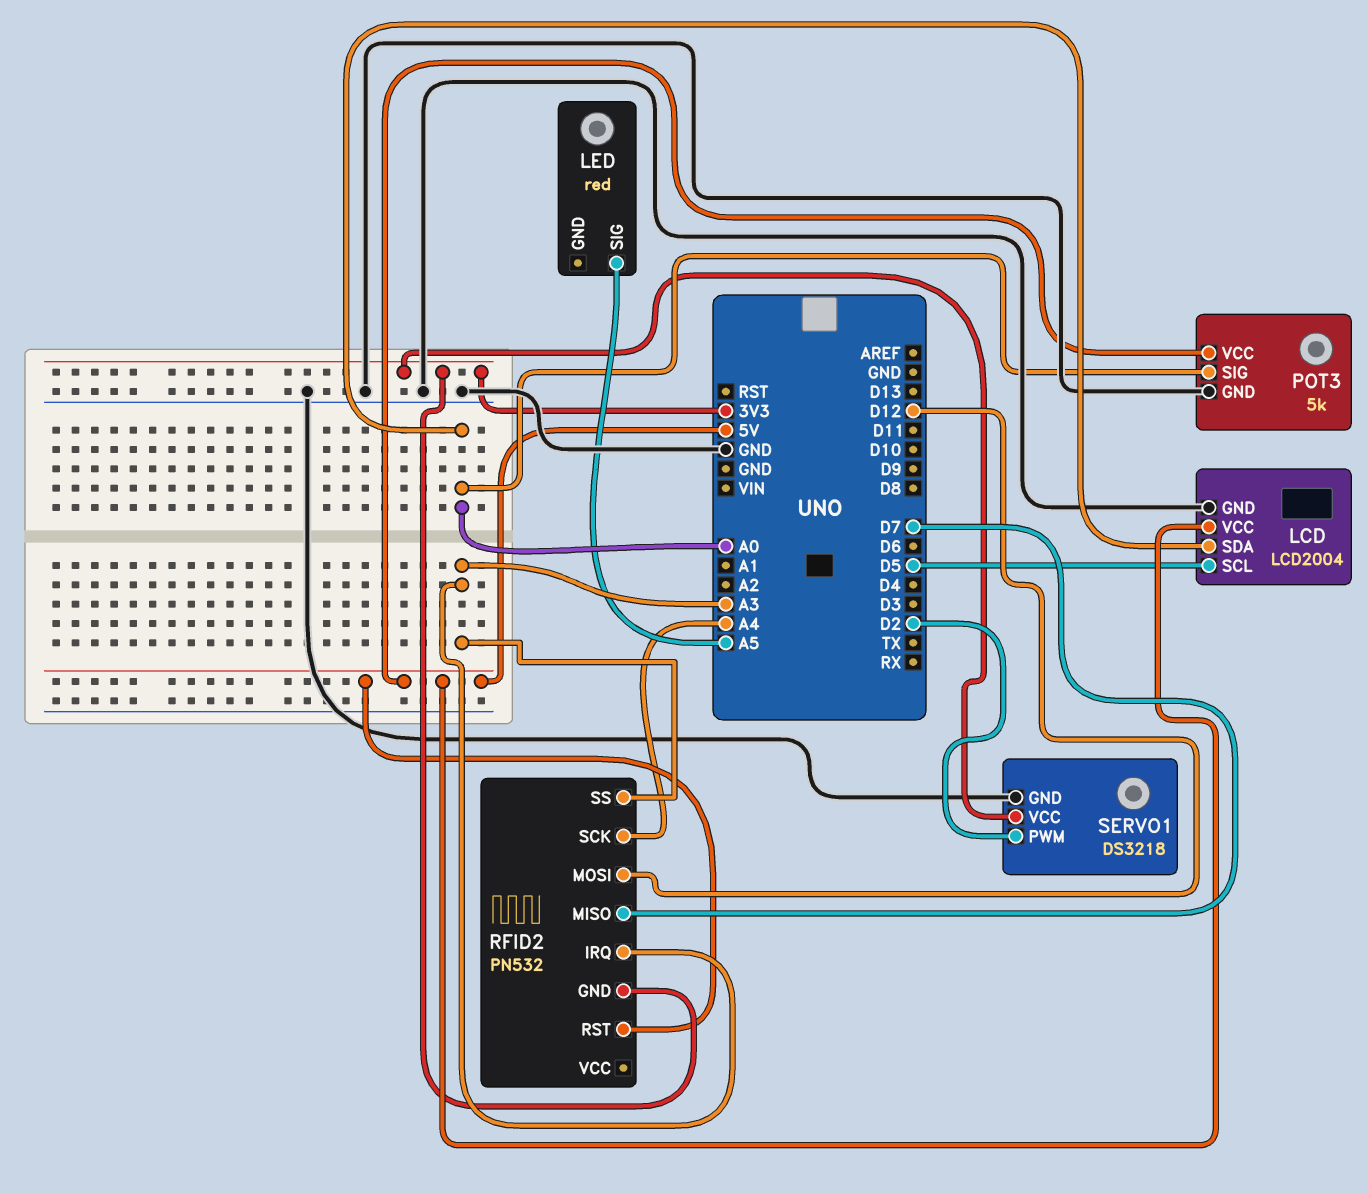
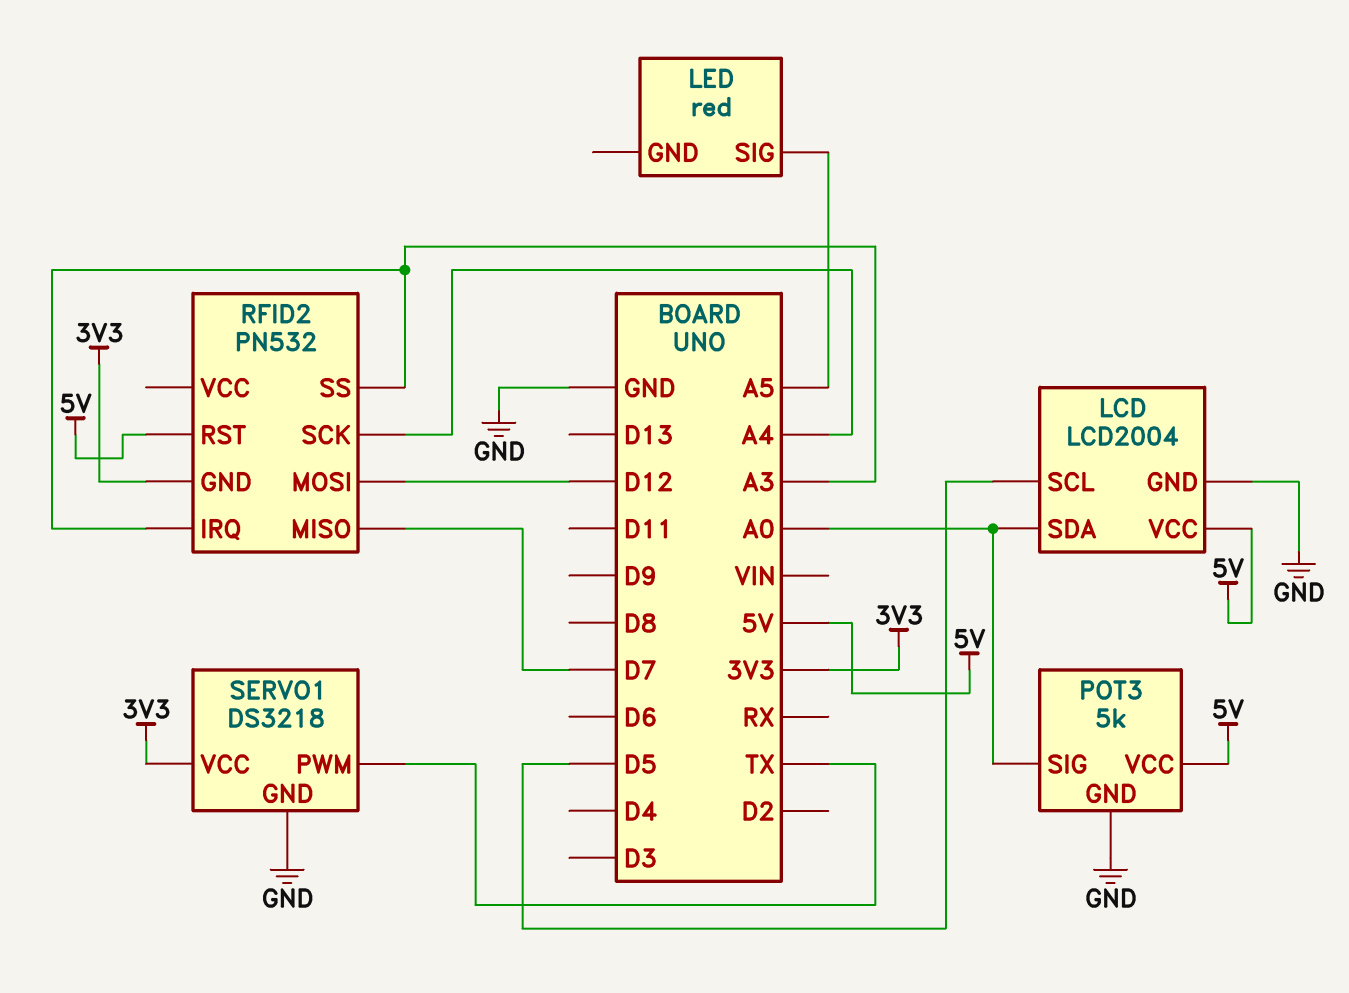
SERVO1 pin PWM: D2 -> TX

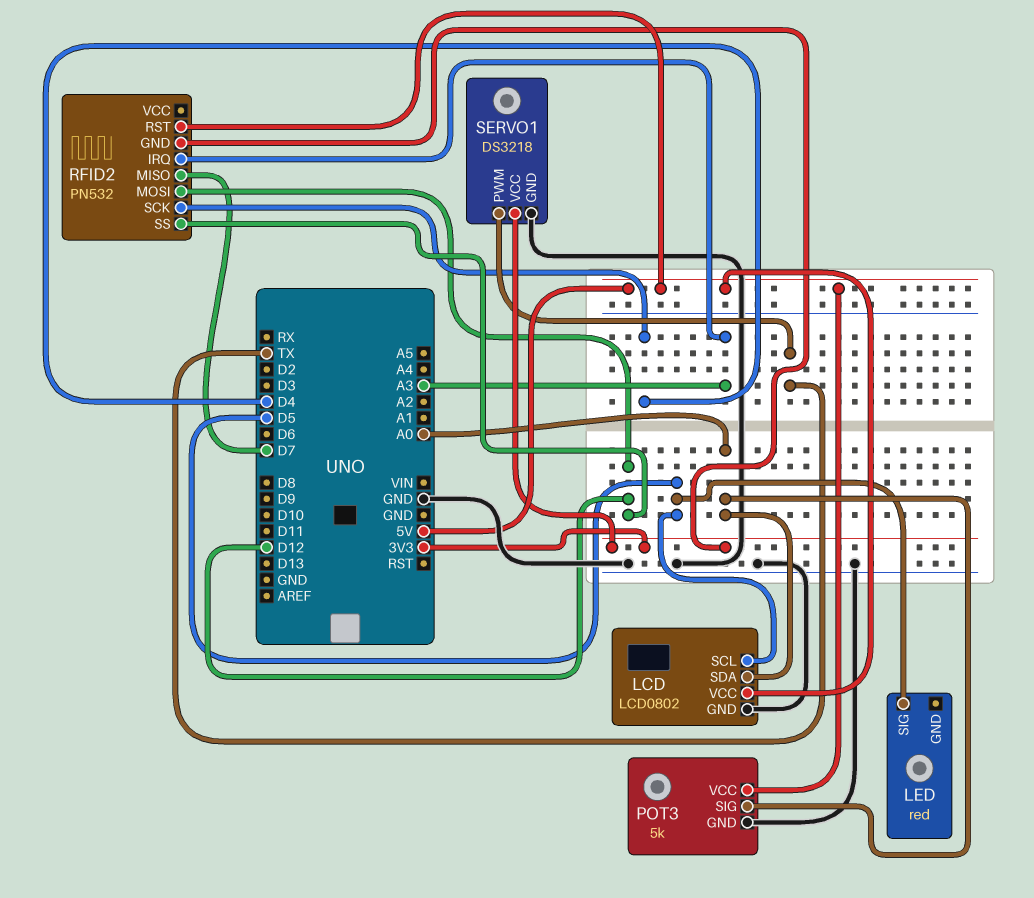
LCD: LCD2004 -> LCD0802
LED pin SIG: A5 -> D5
RFID2 pin SCK: A4 -> D4
RFID2 pin SS: A3 -> D12

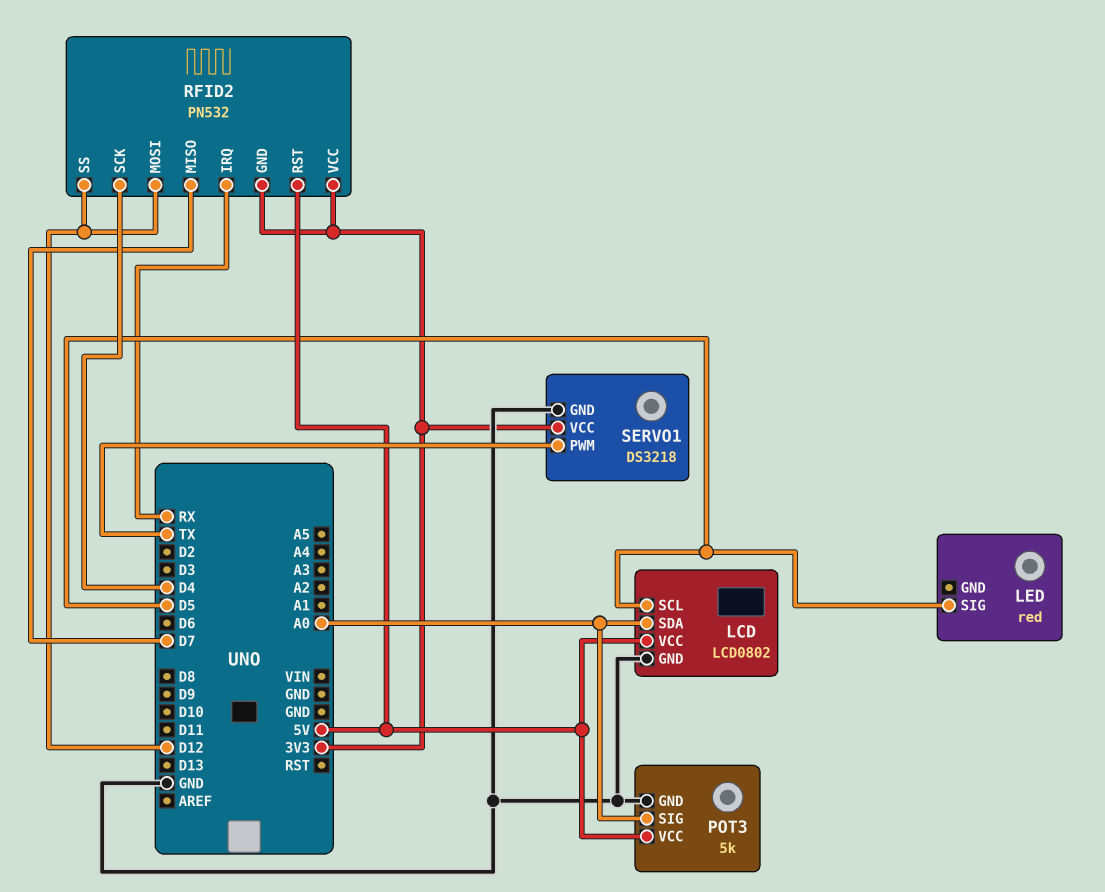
RFID2 pin IRQ: A3 -> RX
RFID2 pin VCC: none -> 3V3

